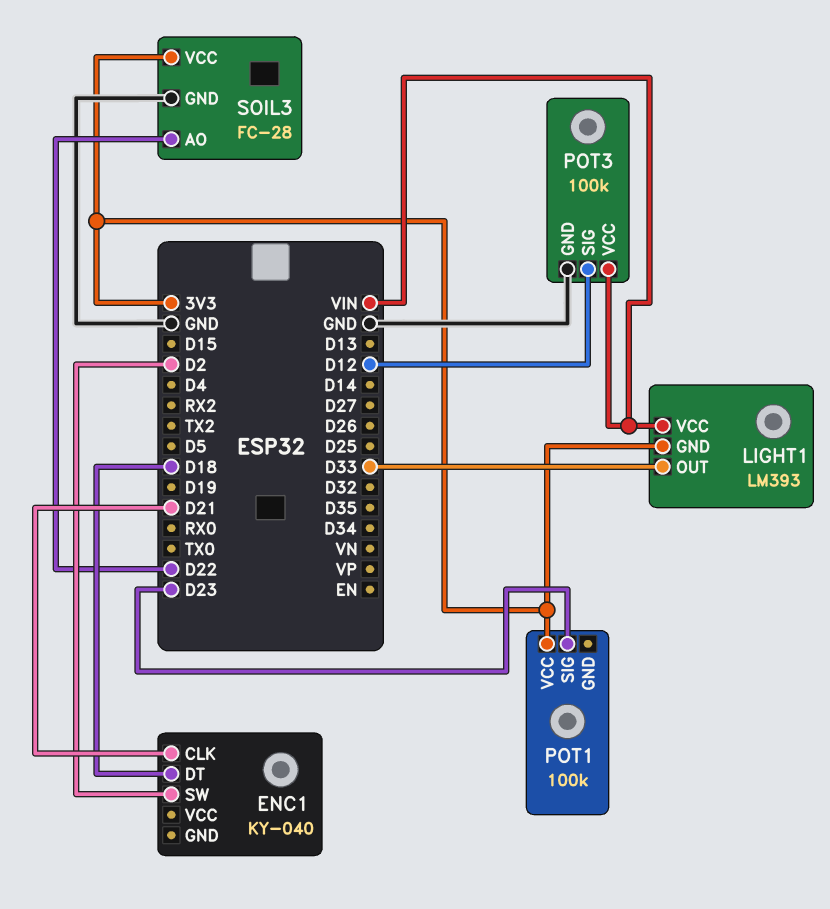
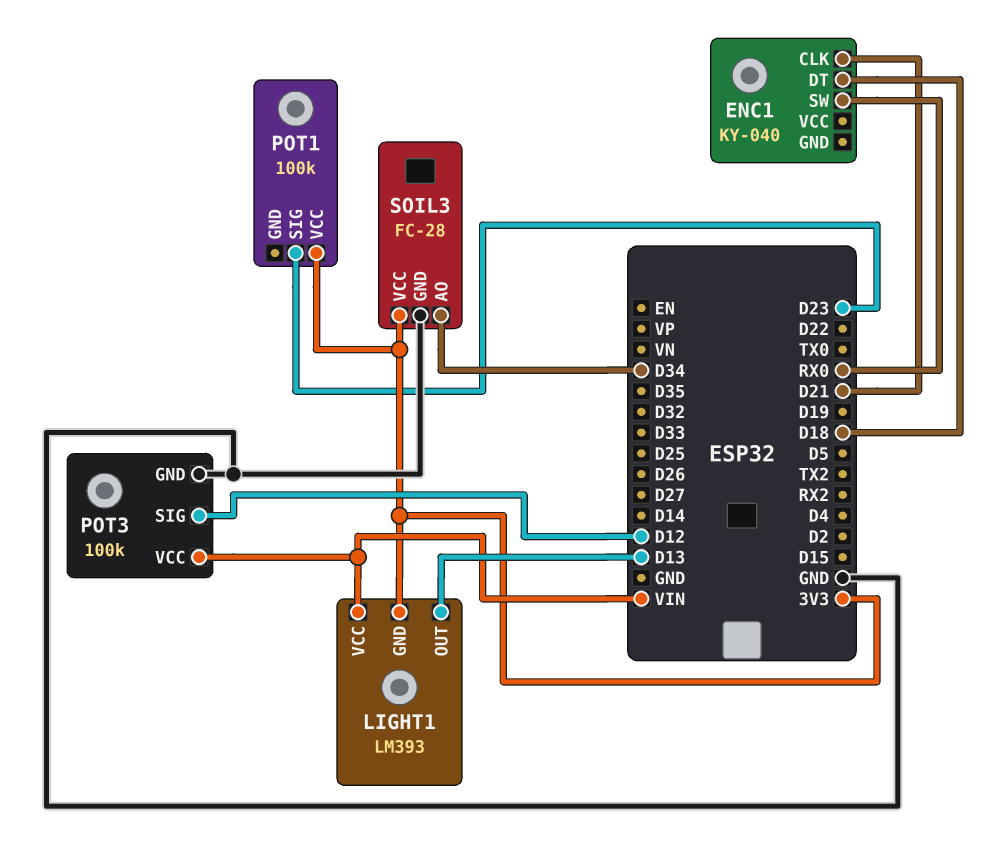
ENC1 pin SW: D2 -> RX0
LIGHT1 pin OUT: D33 -> D13
SOIL3 pin AO: D22 -> D34

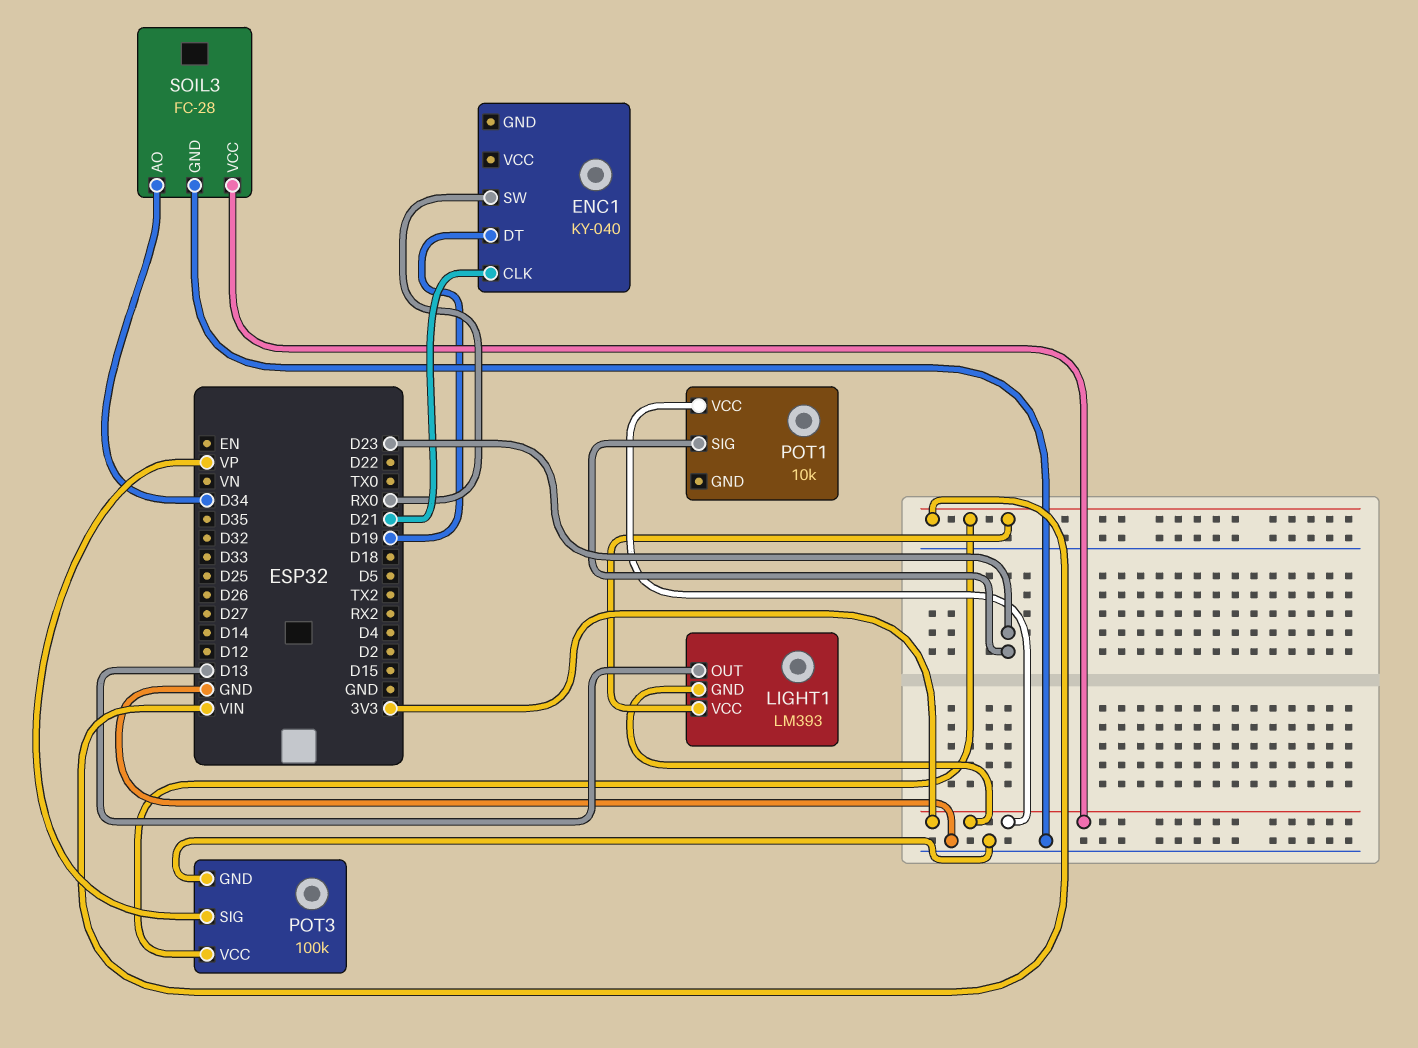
ENC1 pin DT: D18 -> D19
POT1: 100k -> 10k
POT3 pin SIG: D12 -> VP

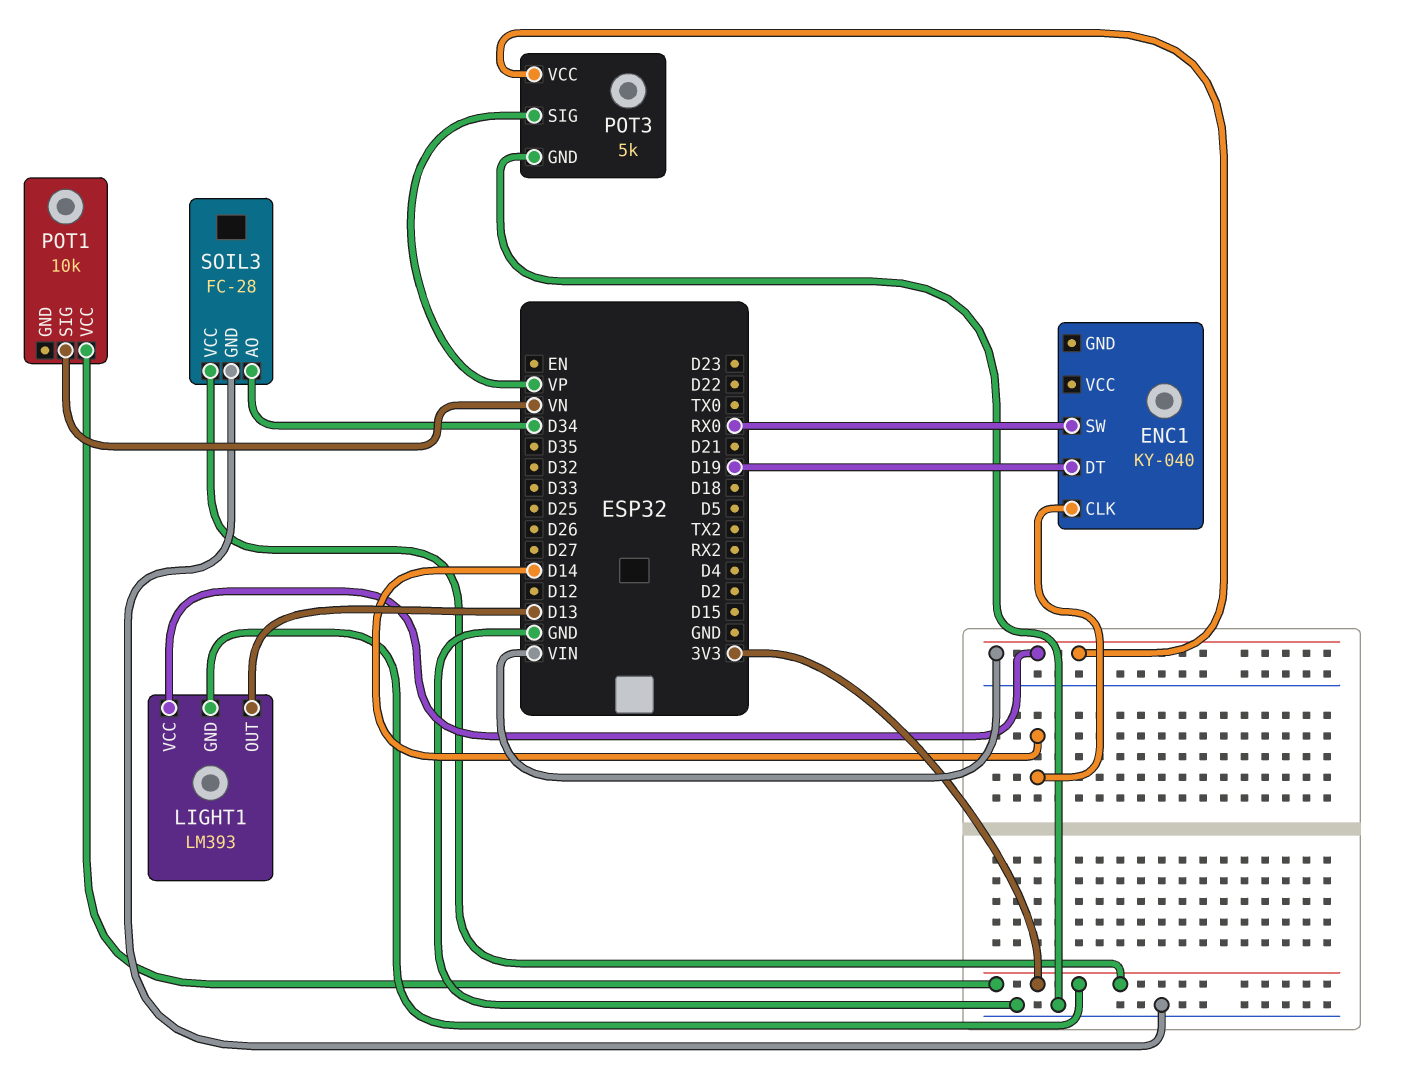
ENC1 pin CLK: D21 -> D14
POT1 pin SIG: D23 -> VN
POT3: 100k -> 5k

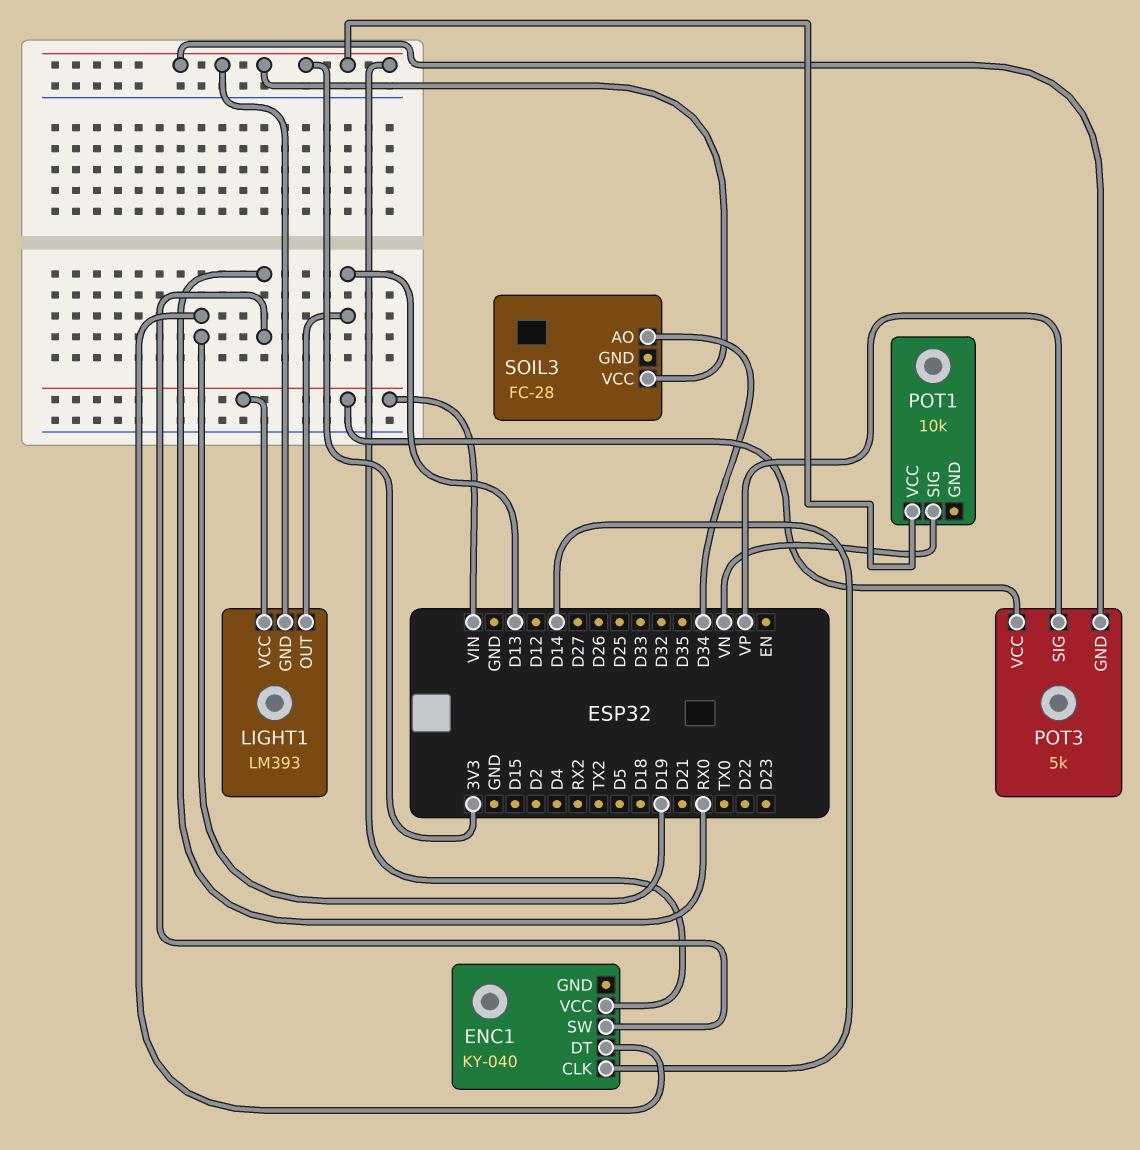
ENC1 pin VCC: none -> 3V3
POT3 pin GND: GND -> 3V3
SOIL3 pin GND: GND -> none

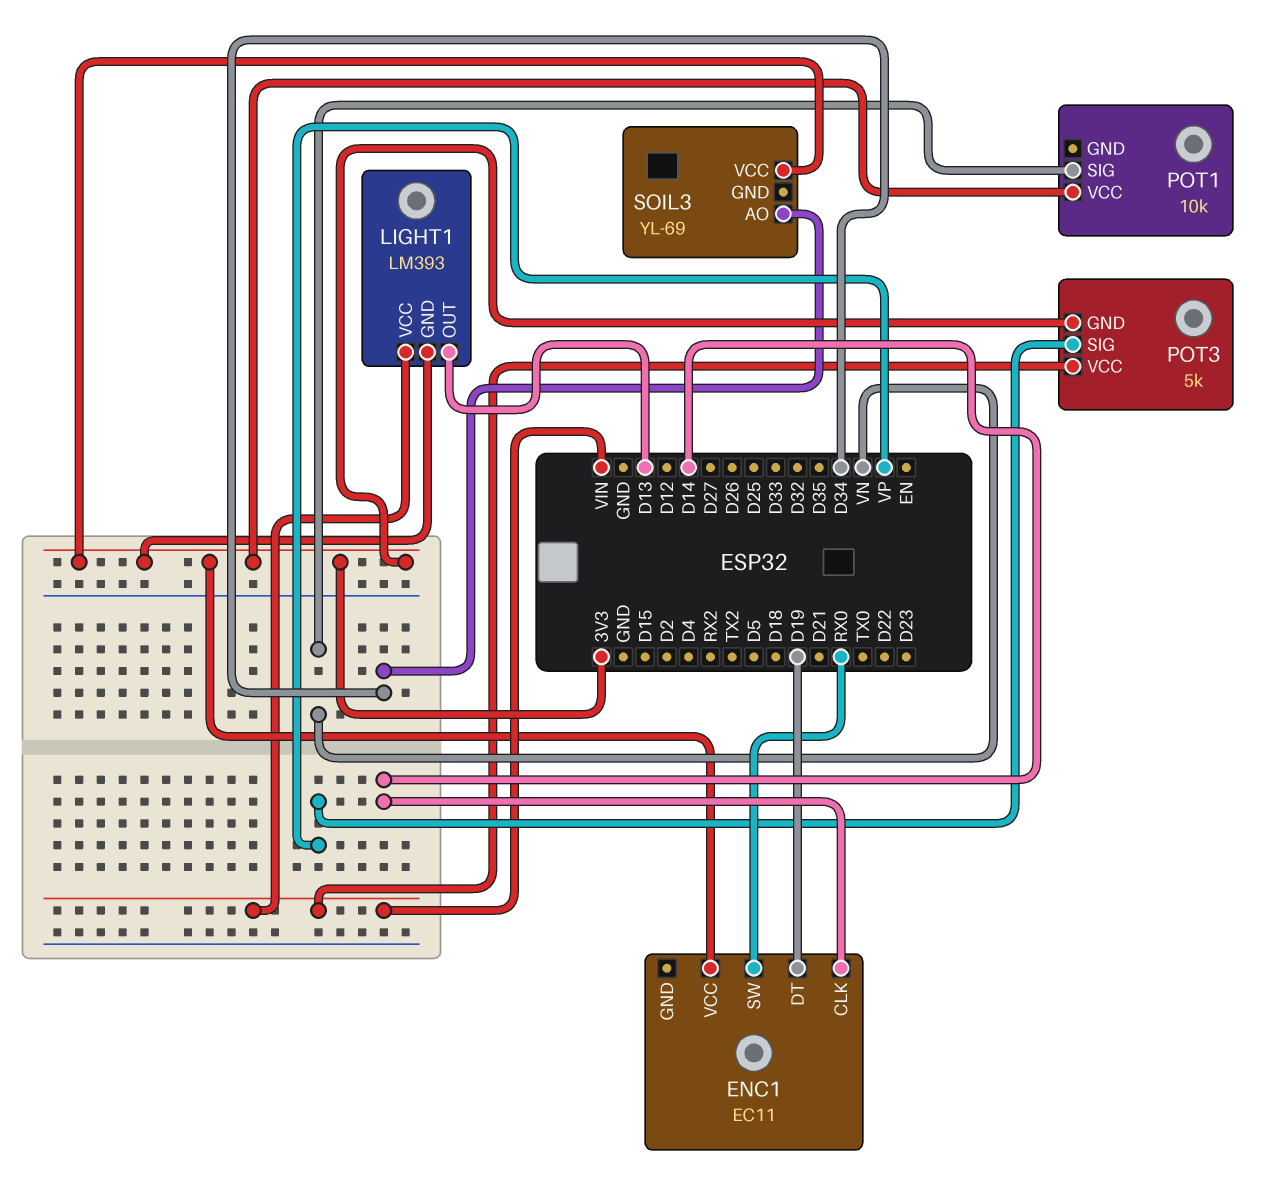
ENC1: KY-040 -> EC11
SOIL3: FC-28 -> YL-69

